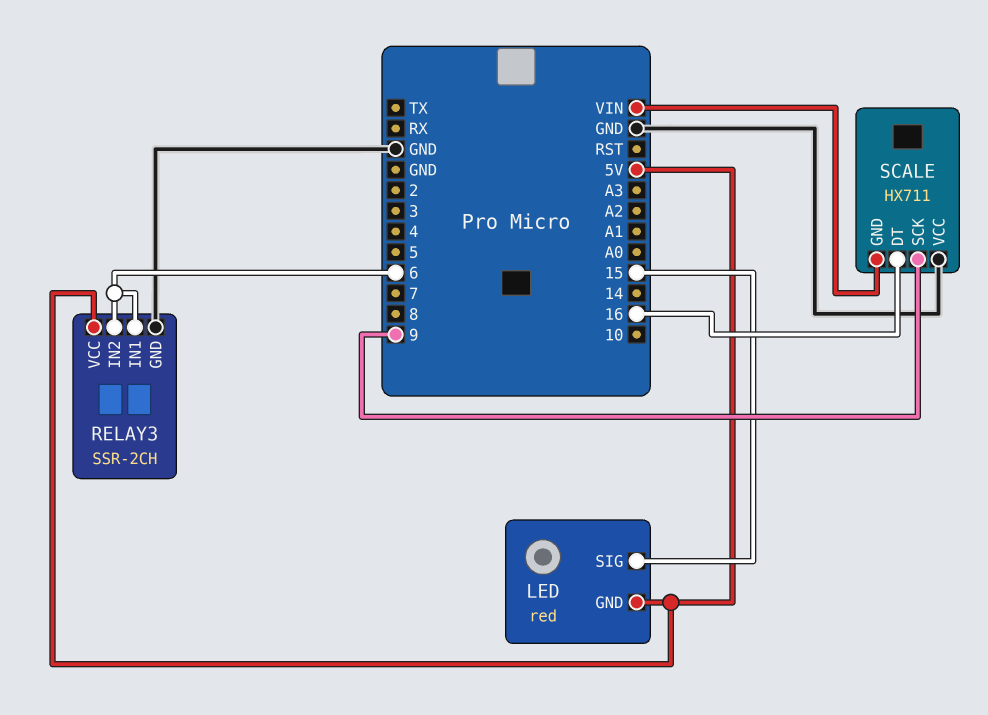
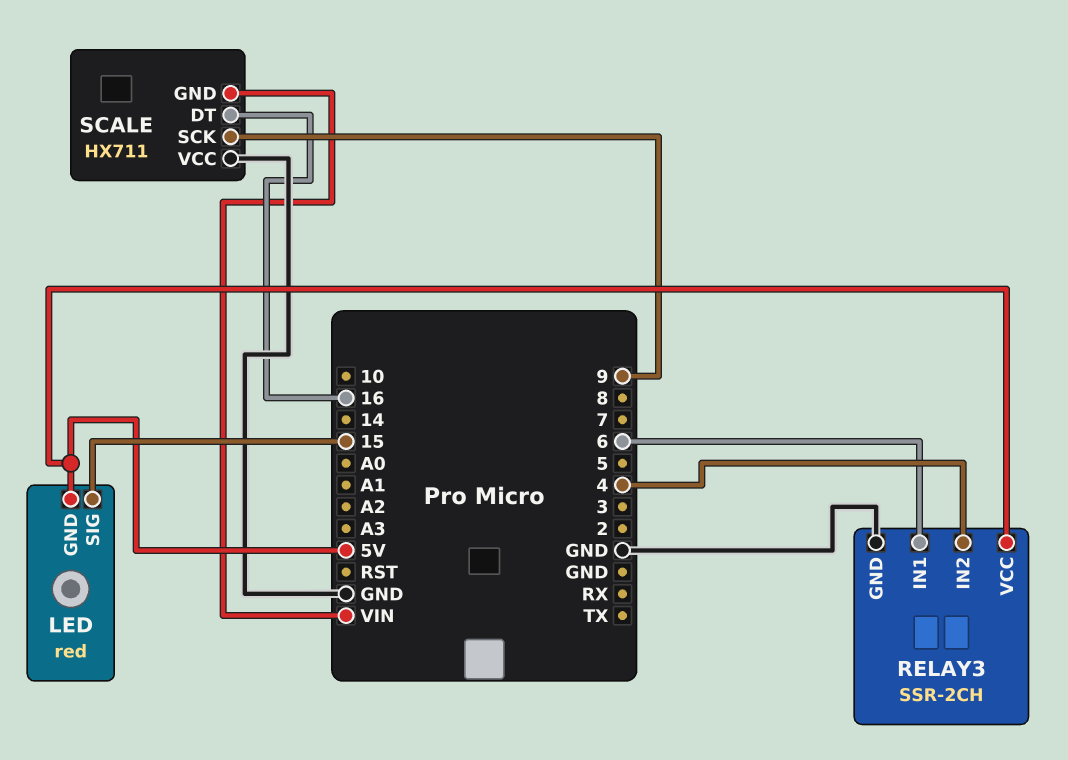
RELAY3 pin IN2: 6 -> 4

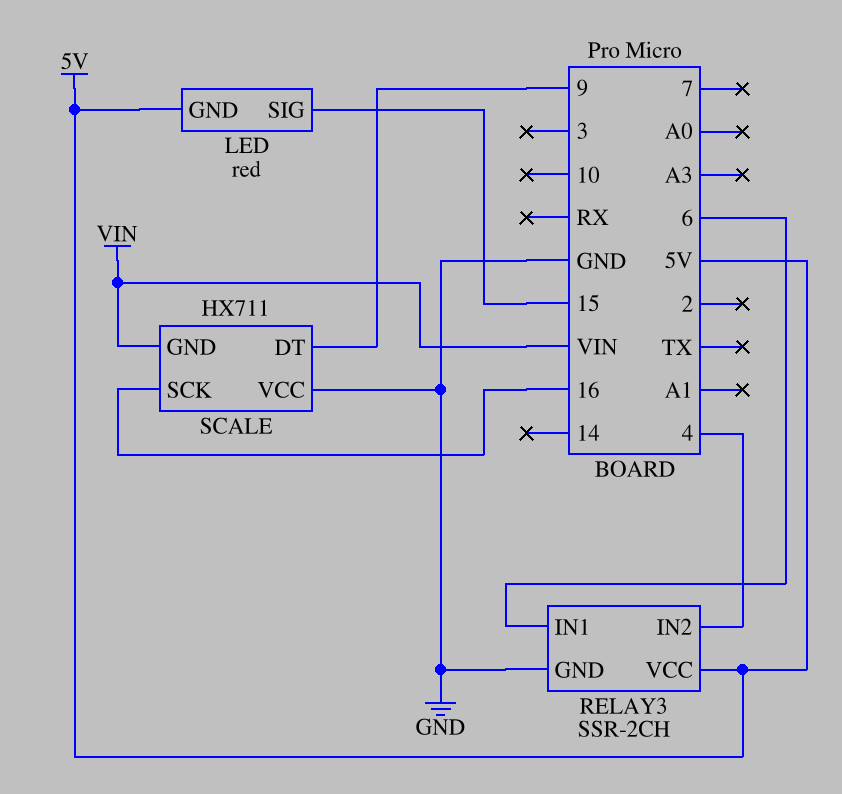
SCALE pin DT: 16 -> 9
SCALE pin SCK: 9 -> 16

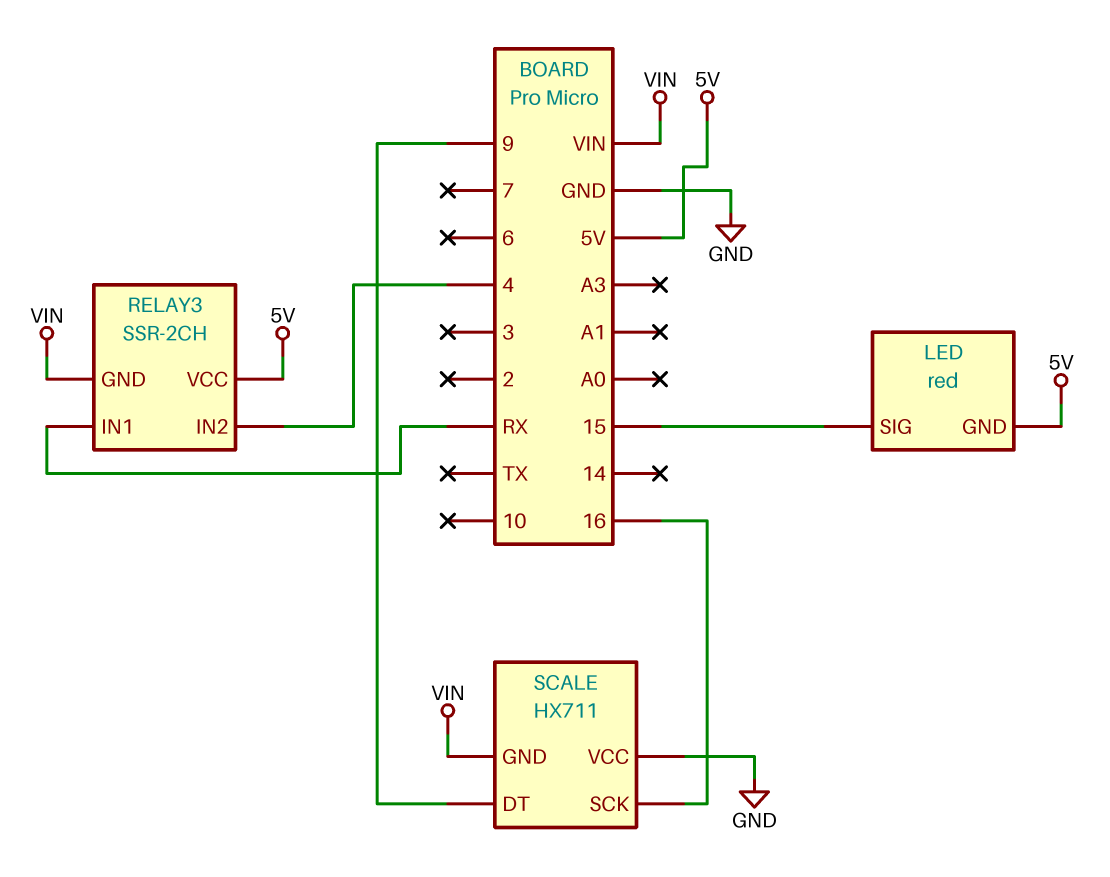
RELAY3 pin GND: GND -> VIN
RELAY3 pin IN1: 6 -> RX

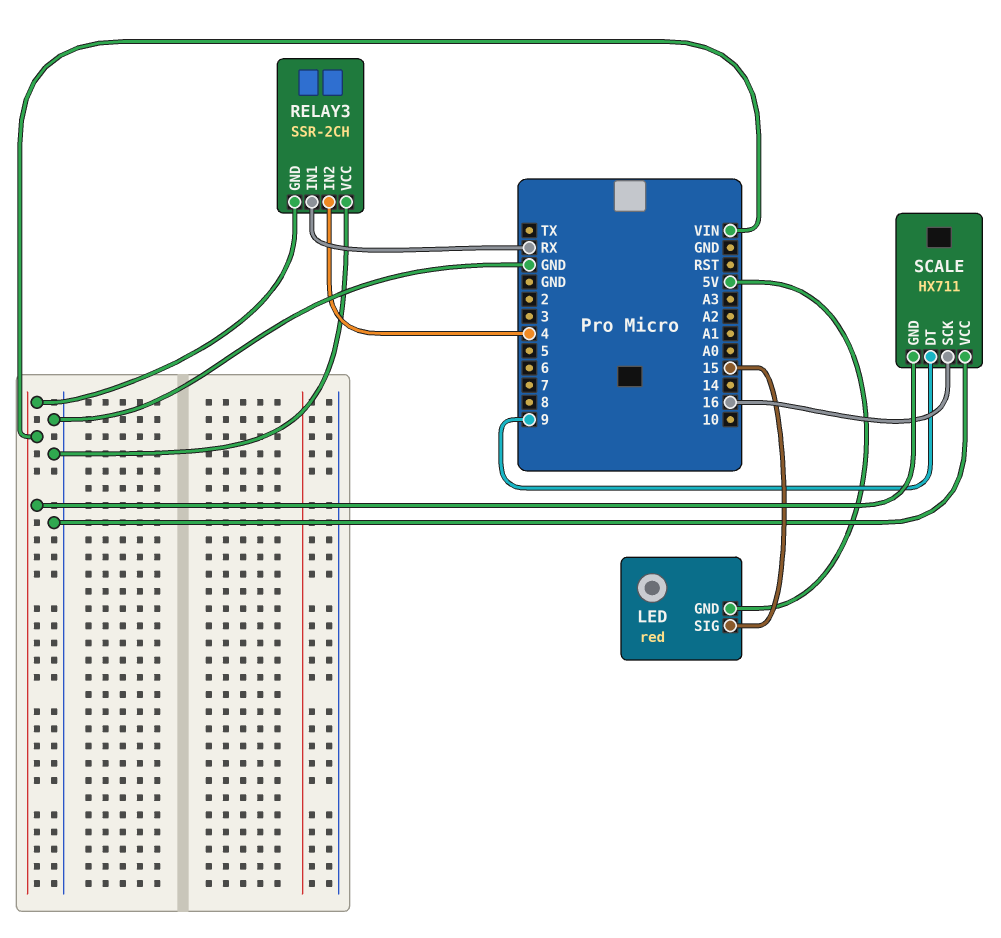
RELAY3 pin VCC: 5V -> GND

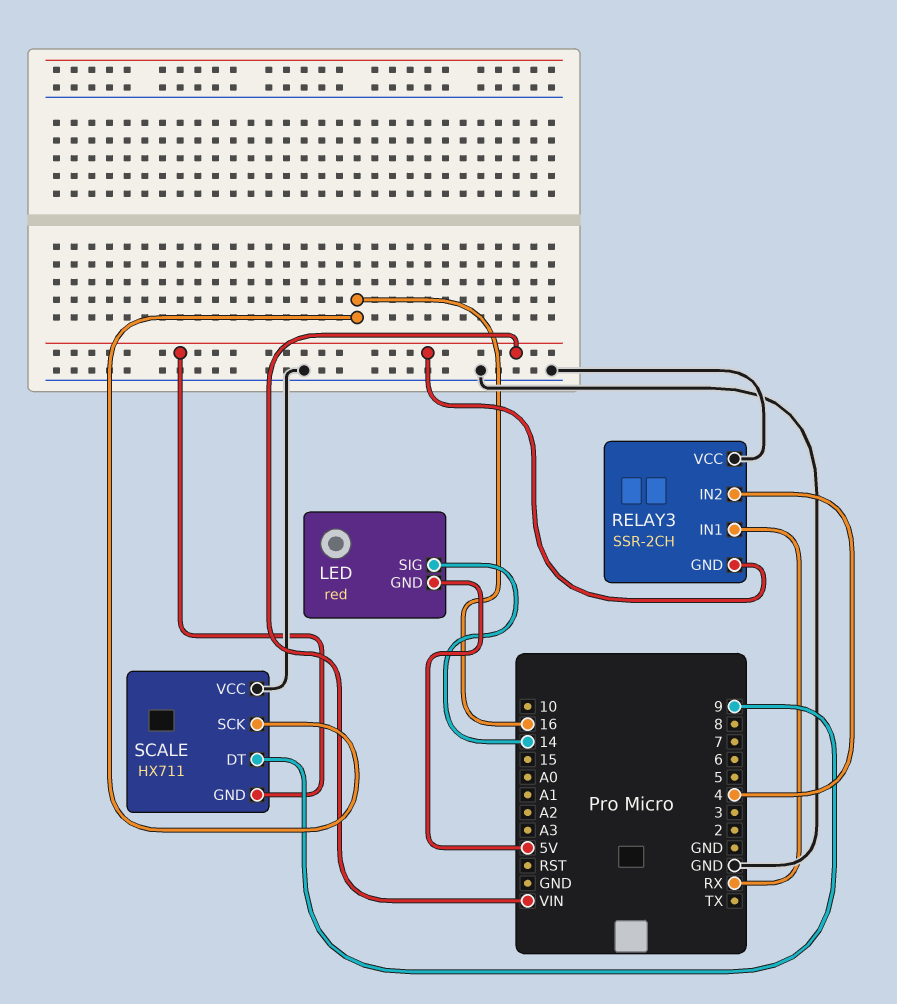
LED pin SIG: 15 -> 14

